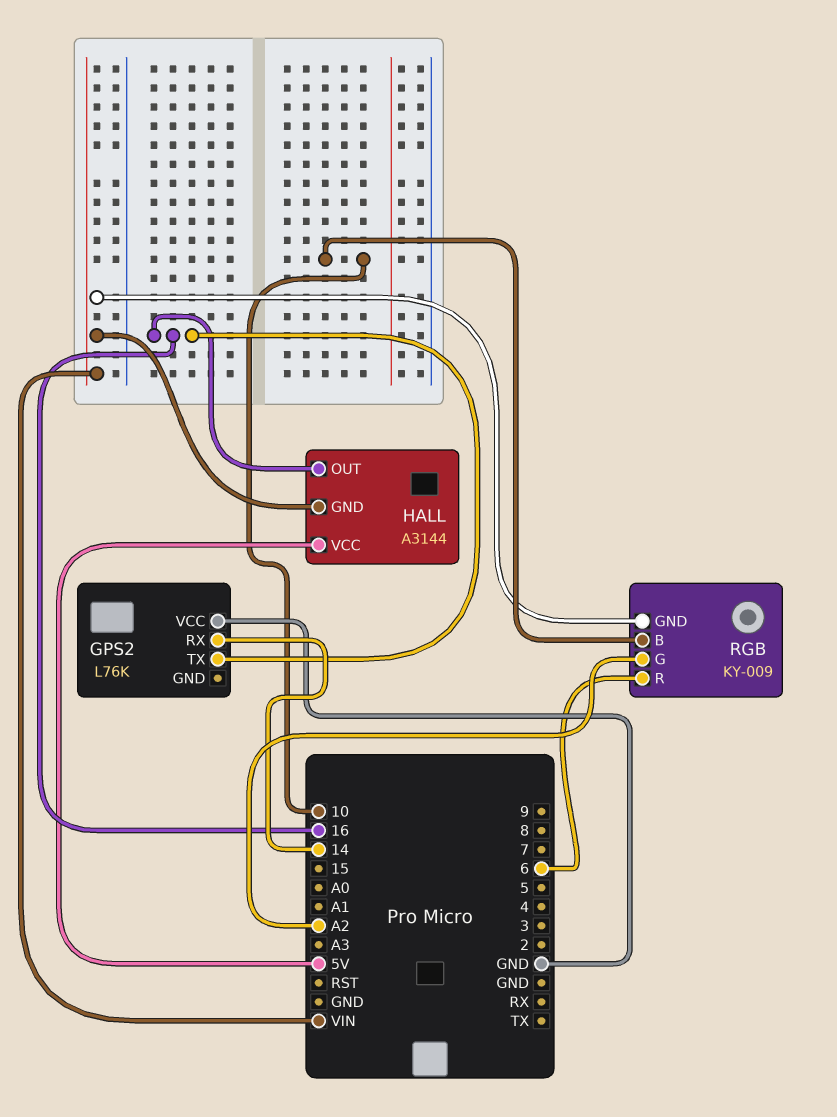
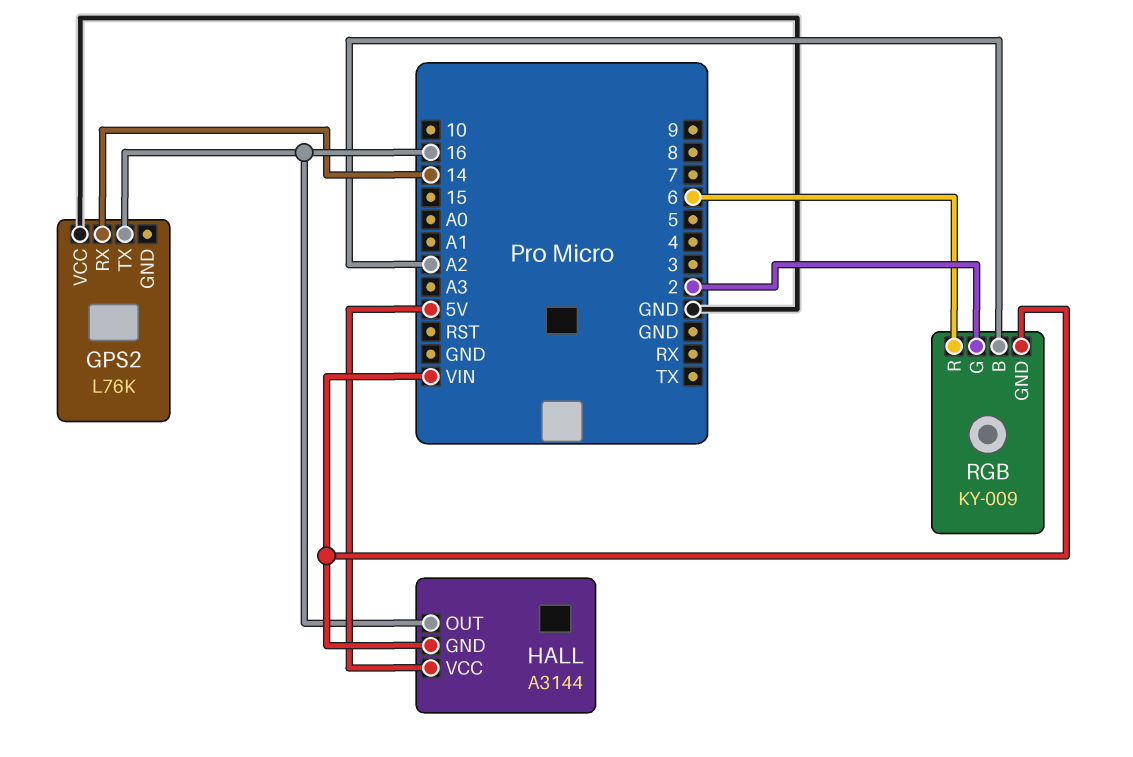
RGB pin B: 10 -> A2
RGB pin G: A2 -> 2

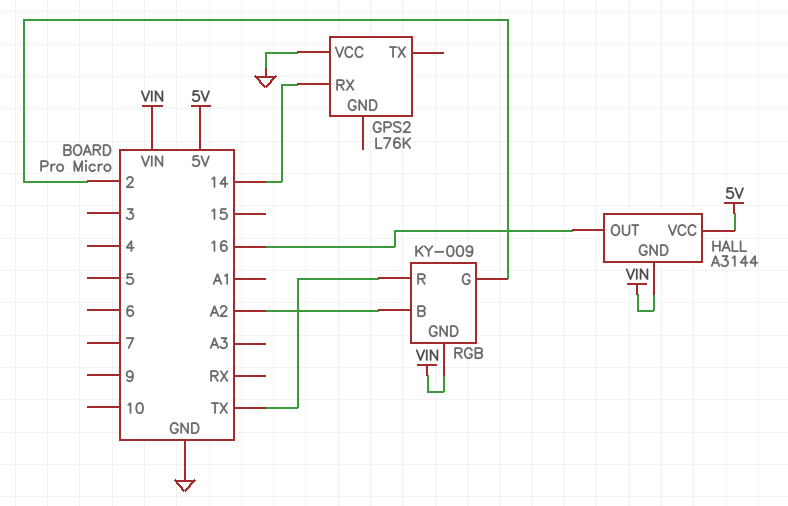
GPS2 pin TX: 16 -> none
RGB pin R: 6 -> TX

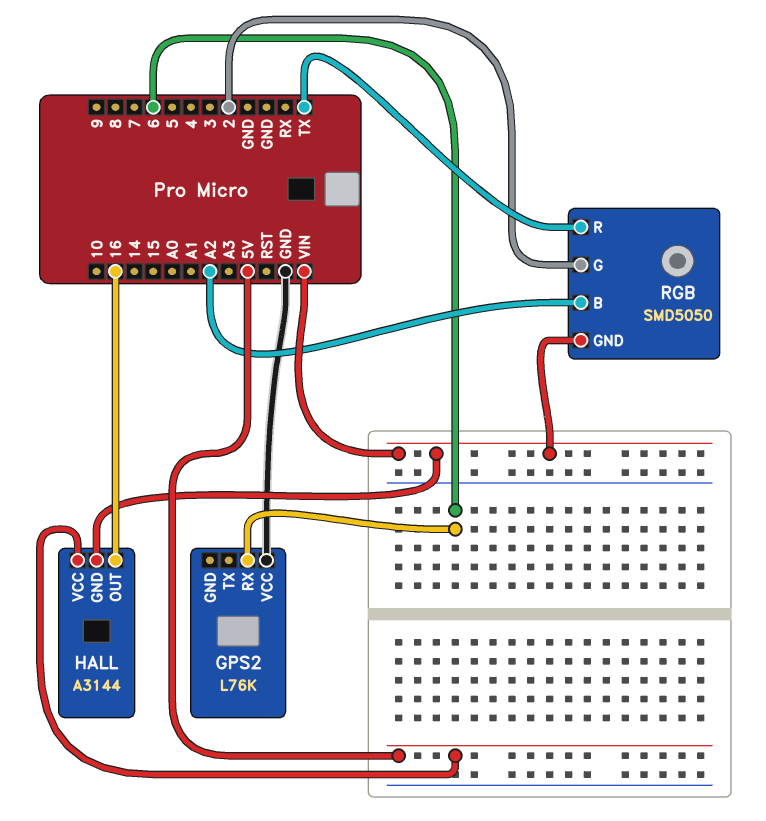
GPS2 pin RX: 14 -> 6
RGB: KY-009 -> SMD5050

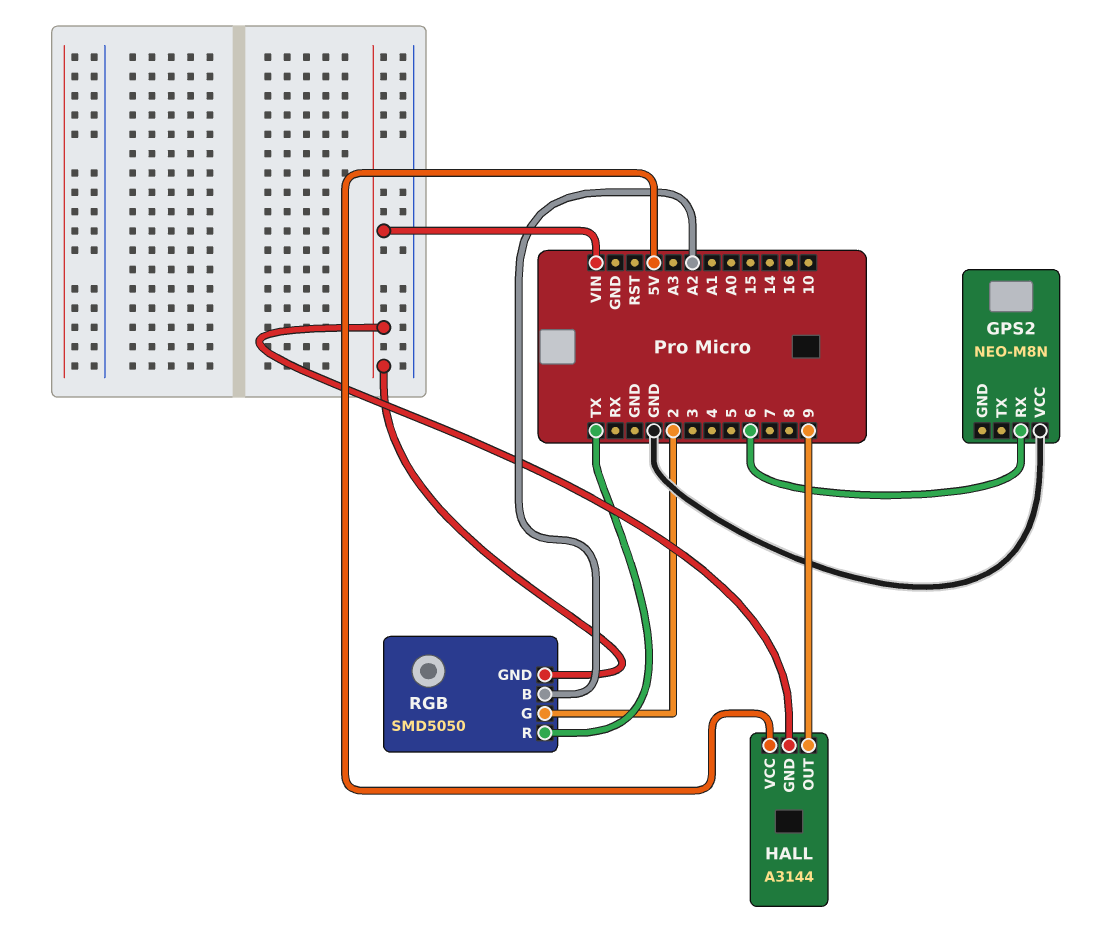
GPS2: L76K -> NEO-M8N
HALL pin OUT: 16 -> 9

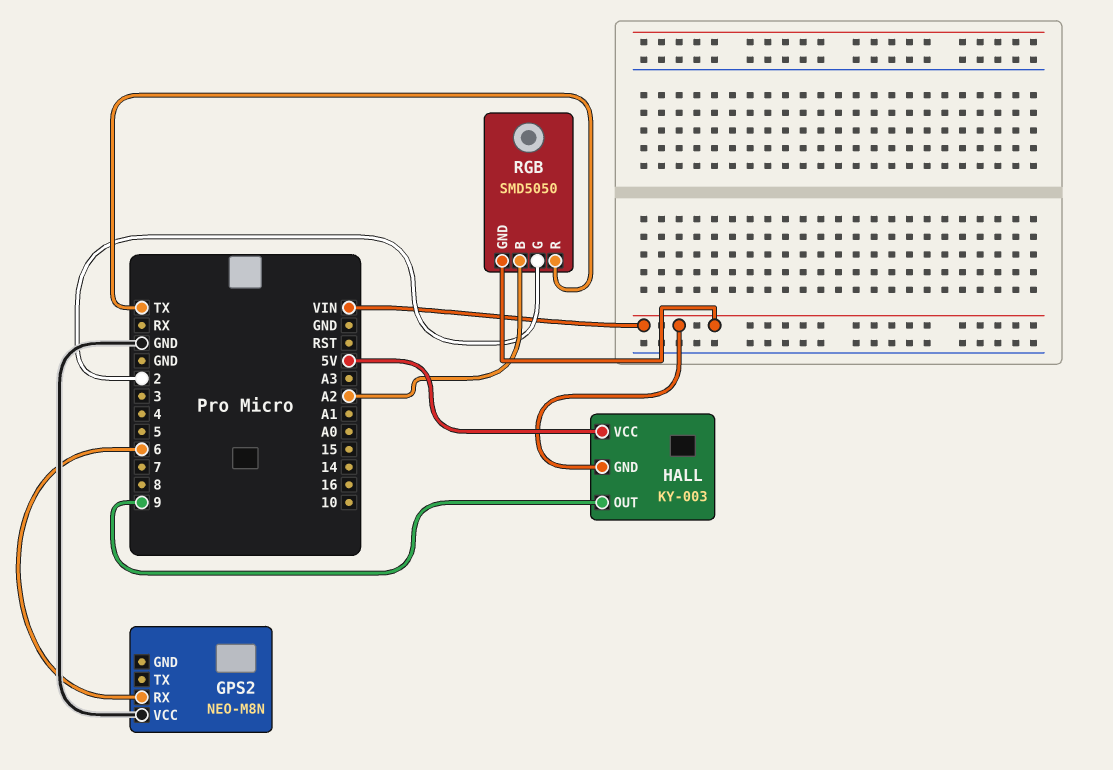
HALL: A3144 -> KY-003

